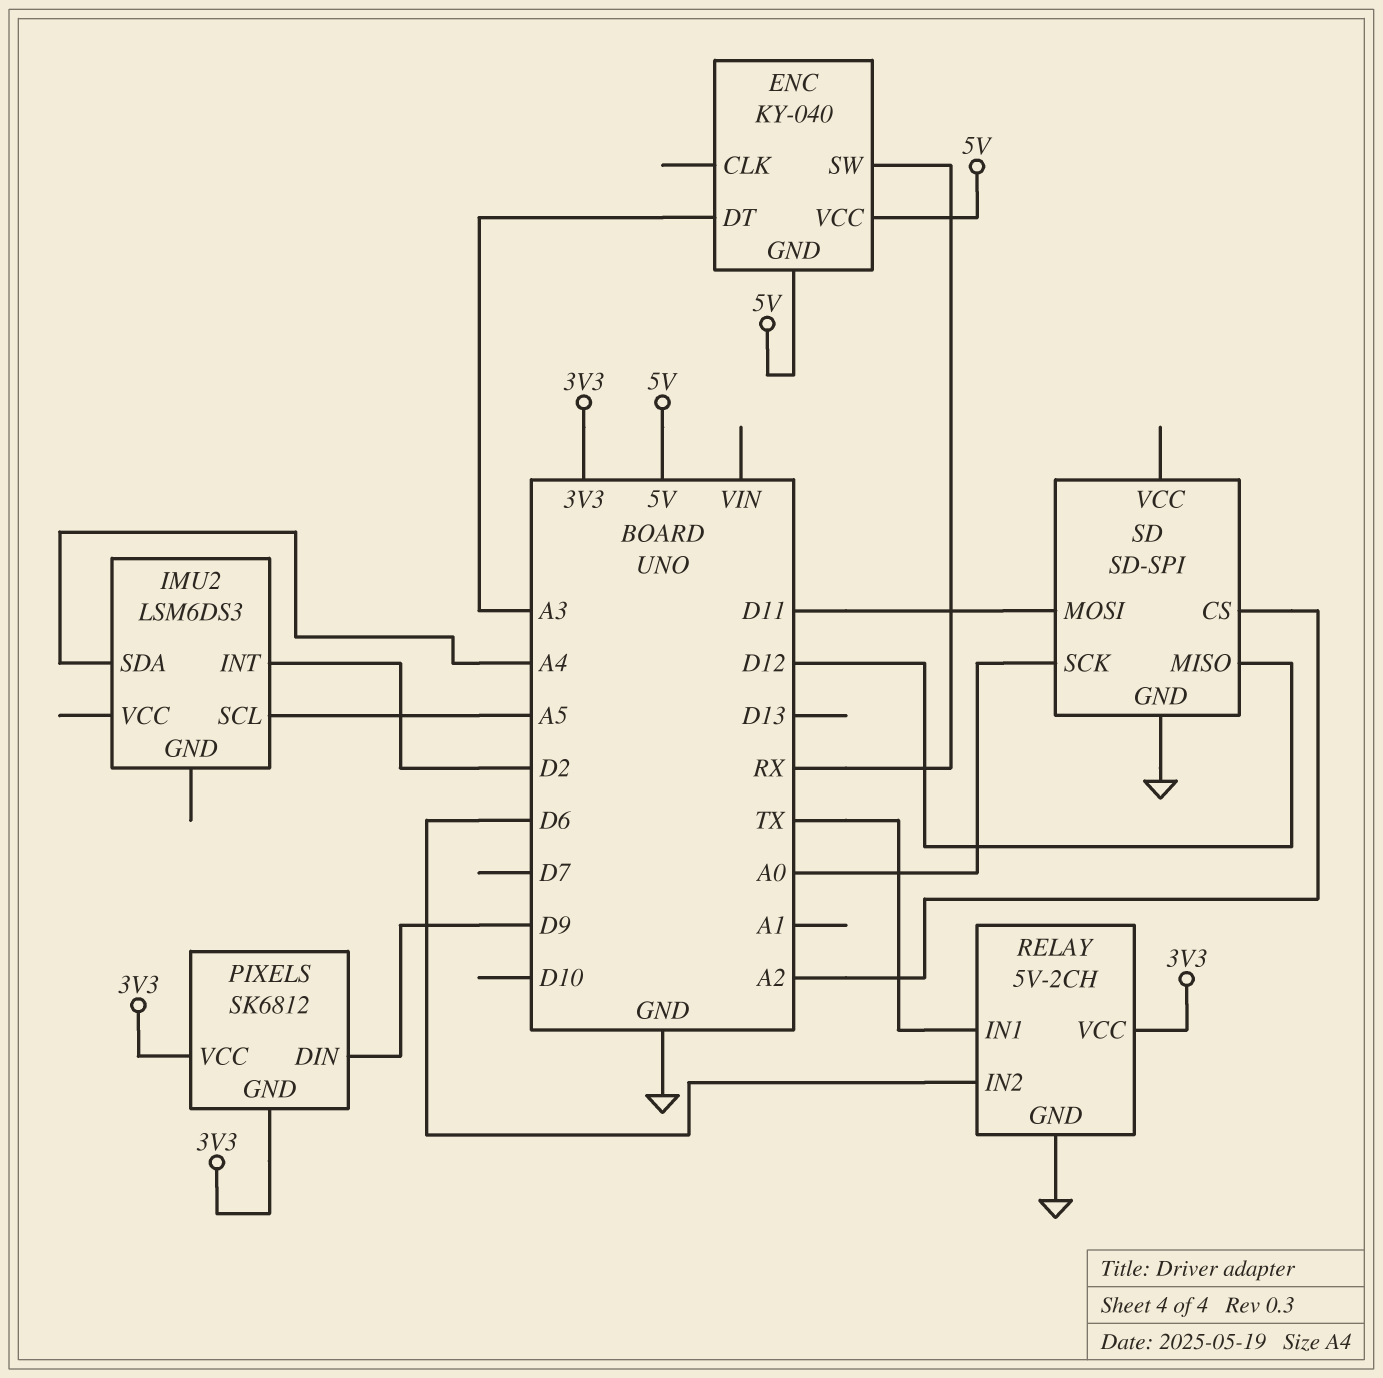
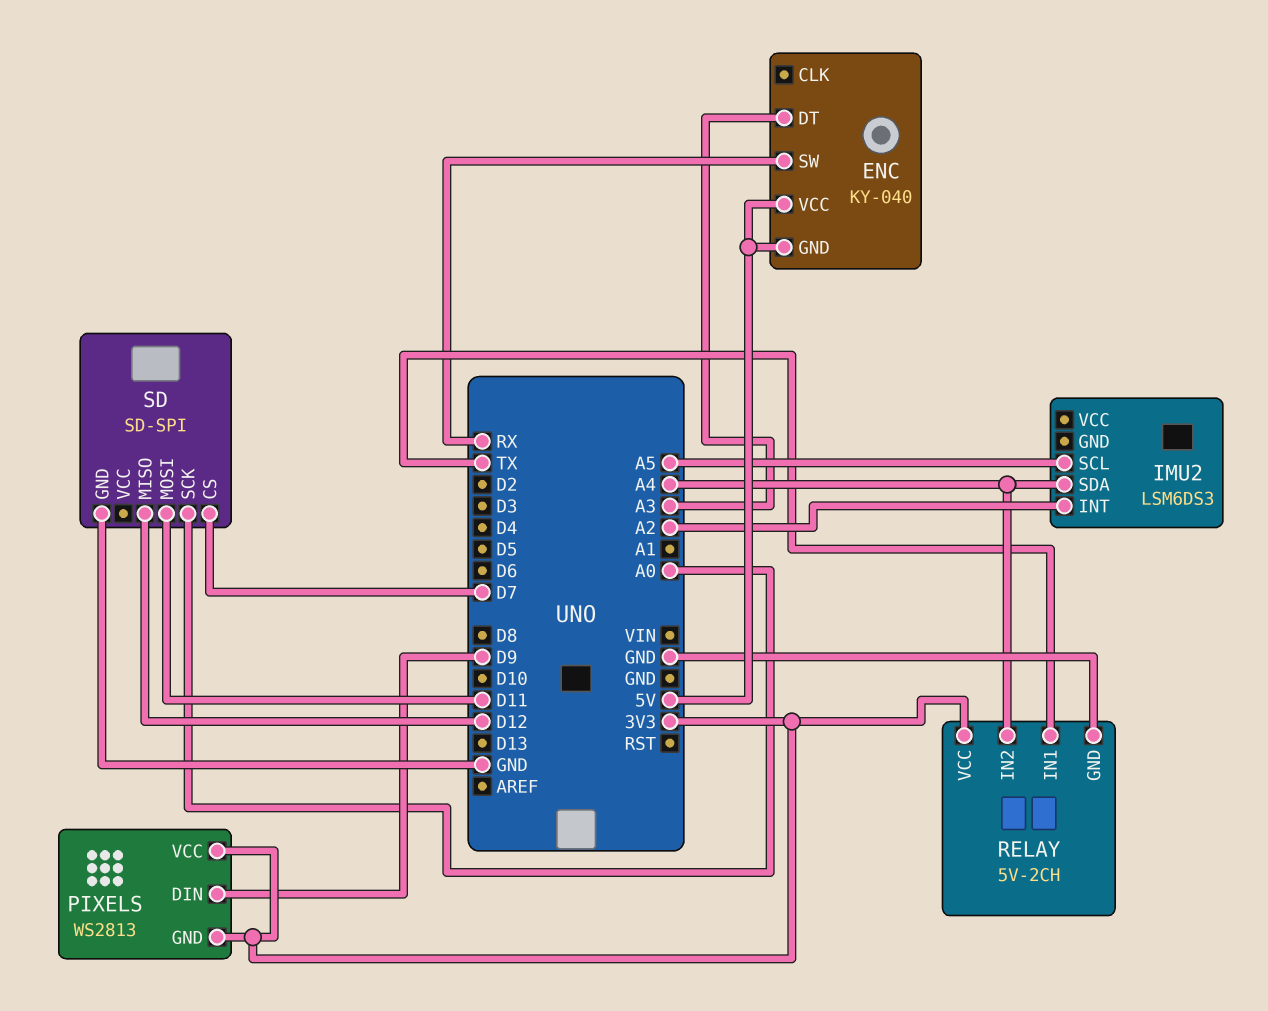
IMU2 pin INT: D2 -> A2
PIXELS: SK6812 -> WS2813
RELAY pin IN2: D6 -> A4
SD pin CS: A2 -> D7

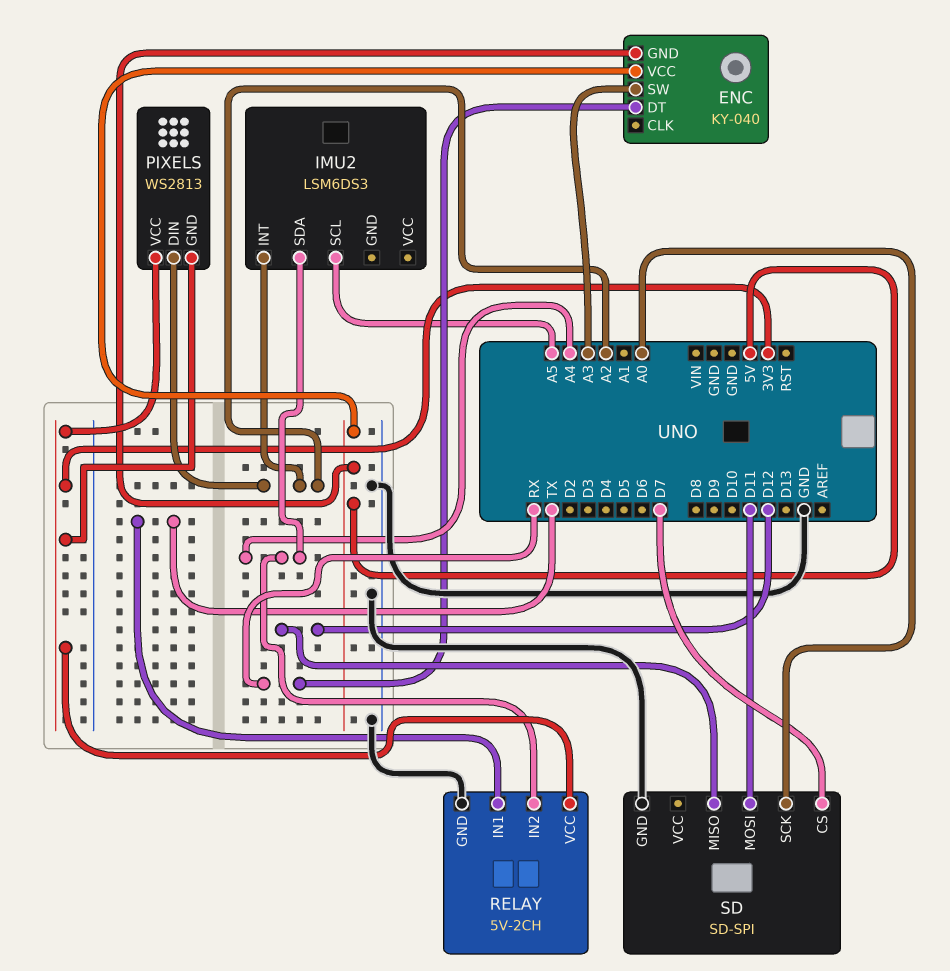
ENC pin DT: A3 -> RX
ENC pin SW: RX -> A3
PIXELS pin DIN: D9 -> A2

